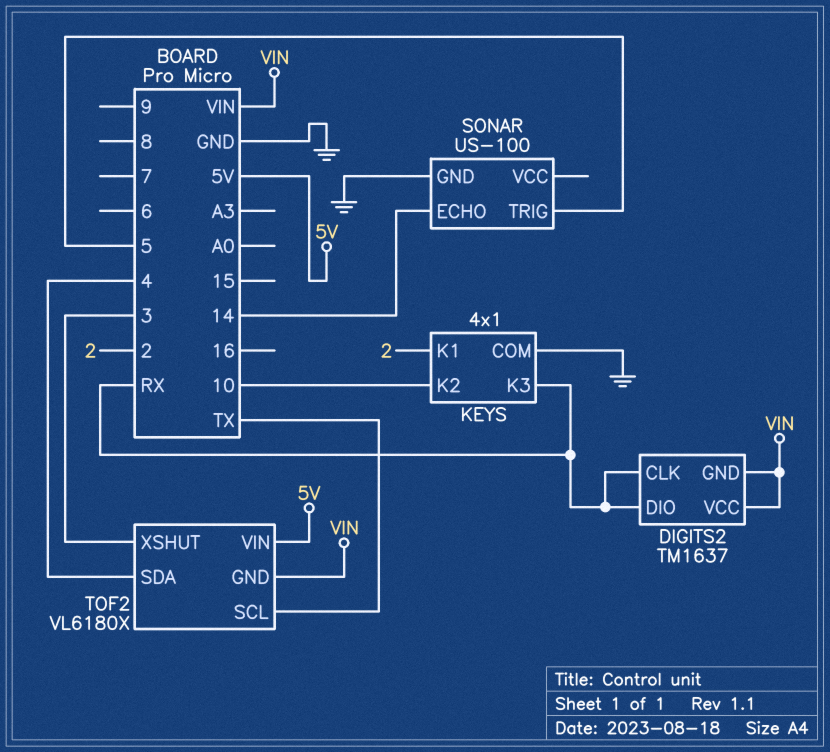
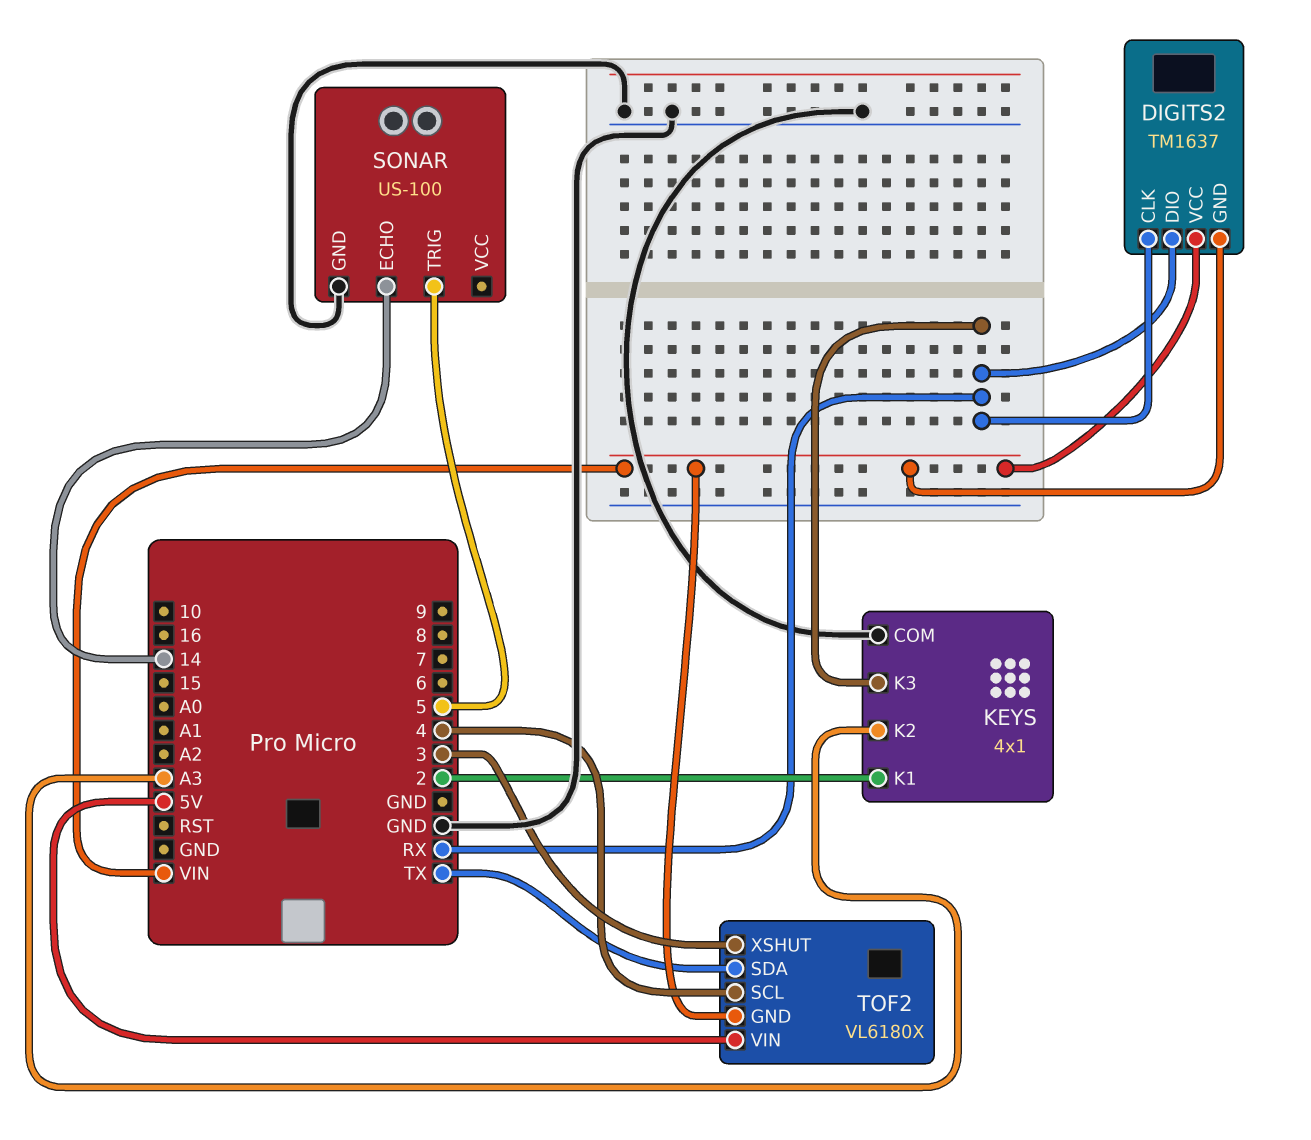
KEYS pin K2: 10 -> A3
TOF2 pin SCL: TX -> 4
TOF2 pin SDA: 4 -> TX

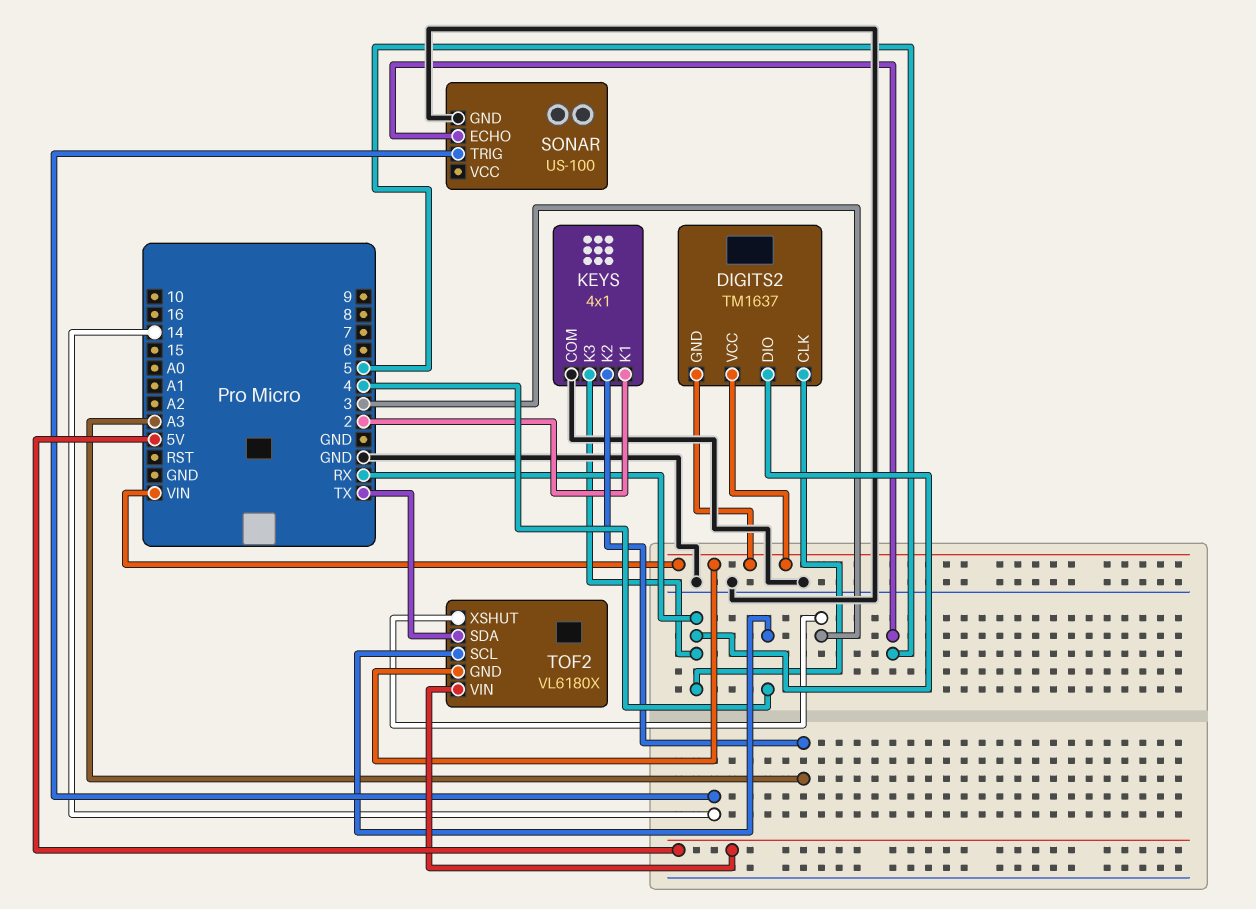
SONAR pin ECHO: 14 -> 5
SONAR pin TRIG: 5 -> 14

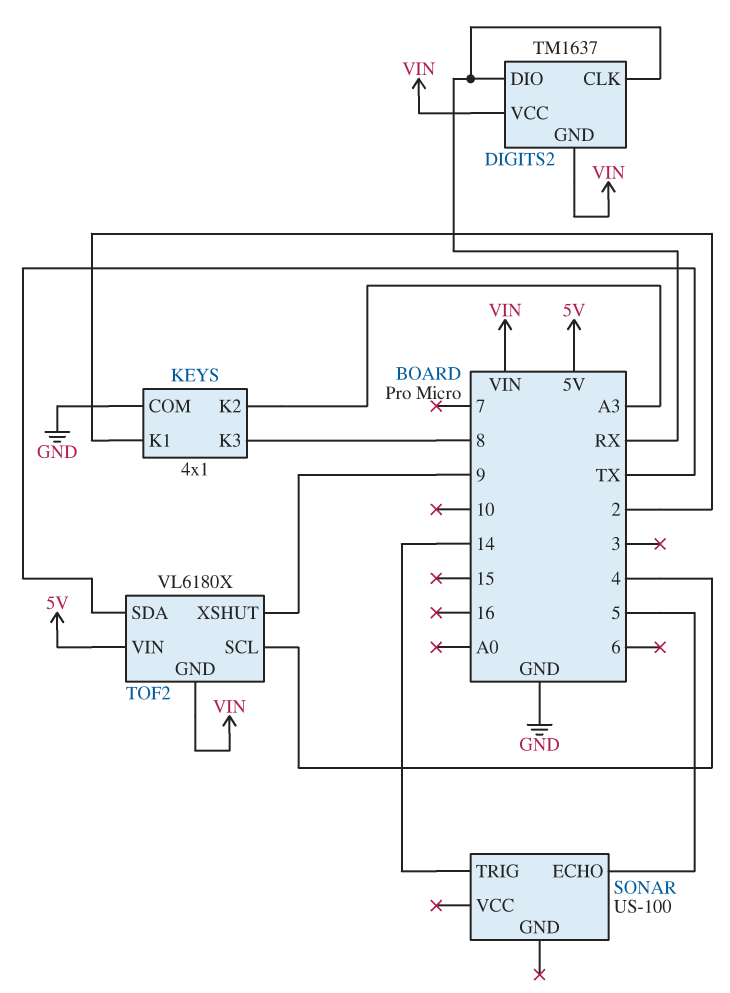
KEYS pin K3: RX -> 8
SONAR pin GND: GND -> none
TOF2 pin XSHUT: 3 -> 9

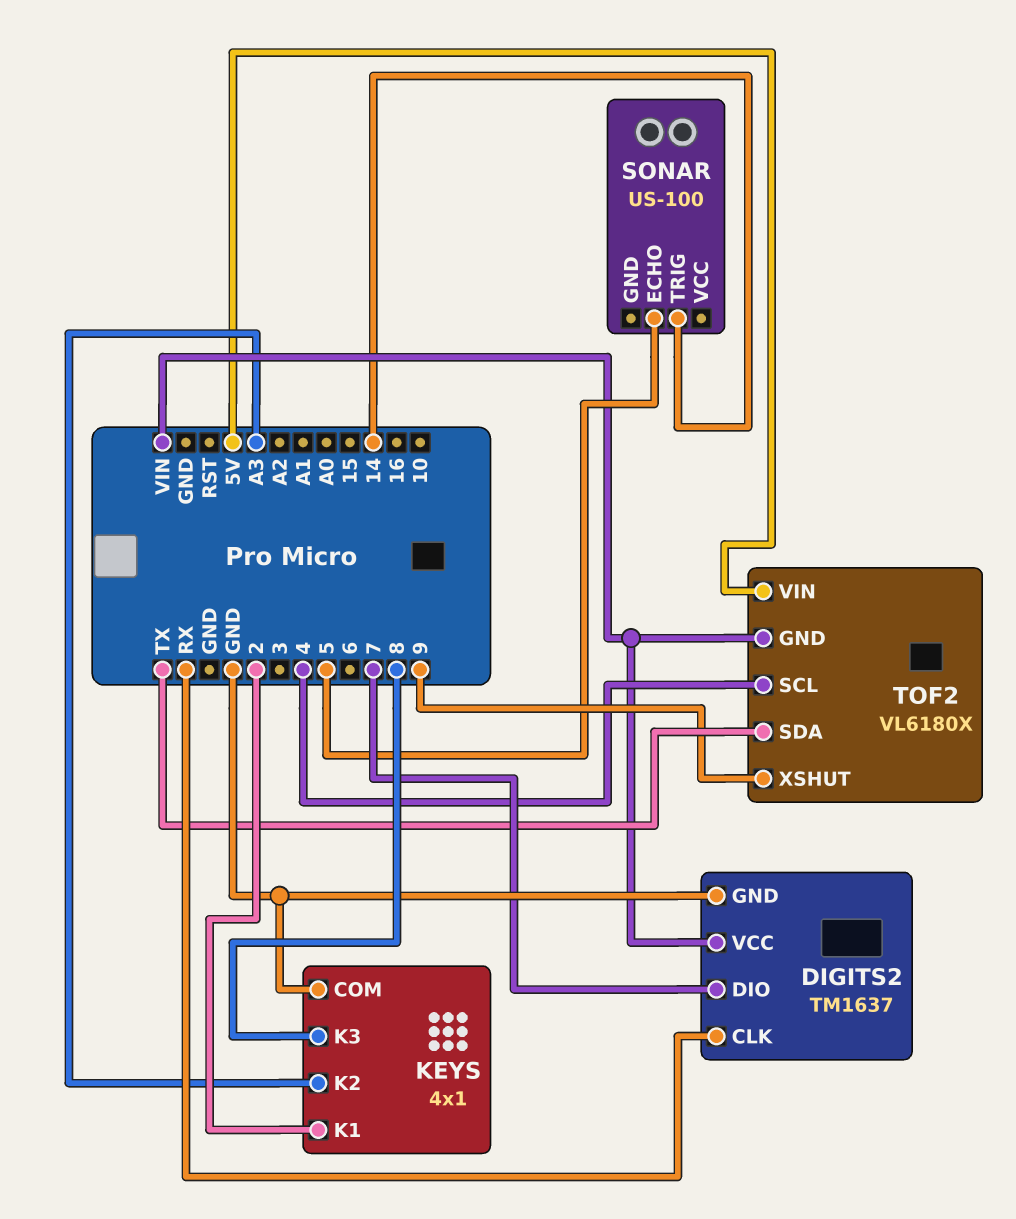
DIGITS2 pin DIO: RX -> 7
DIGITS2 pin GND: VIN -> GND

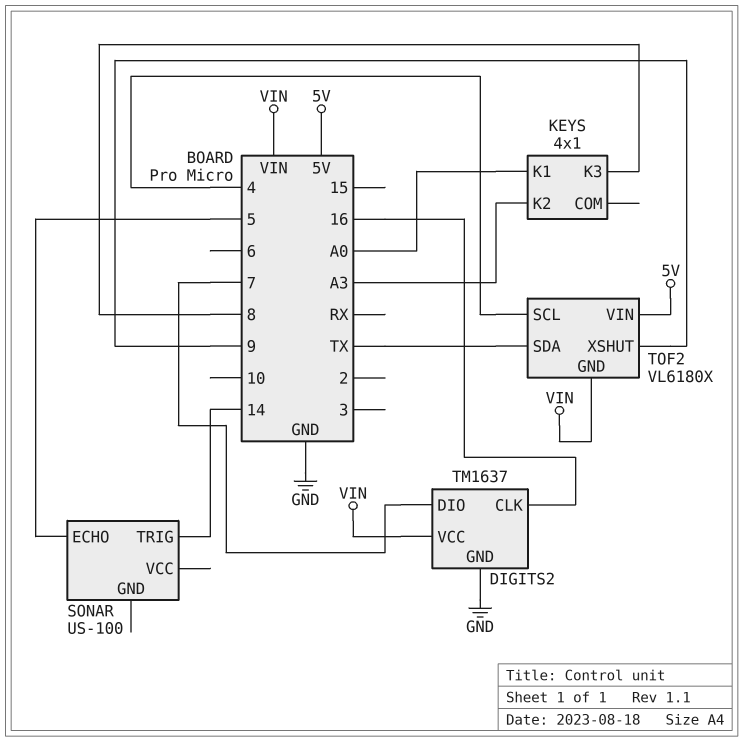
DIGITS2 pin CLK: RX -> 16
KEYS pin COM: GND -> none
KEYS pin K1: 2 -> A0

